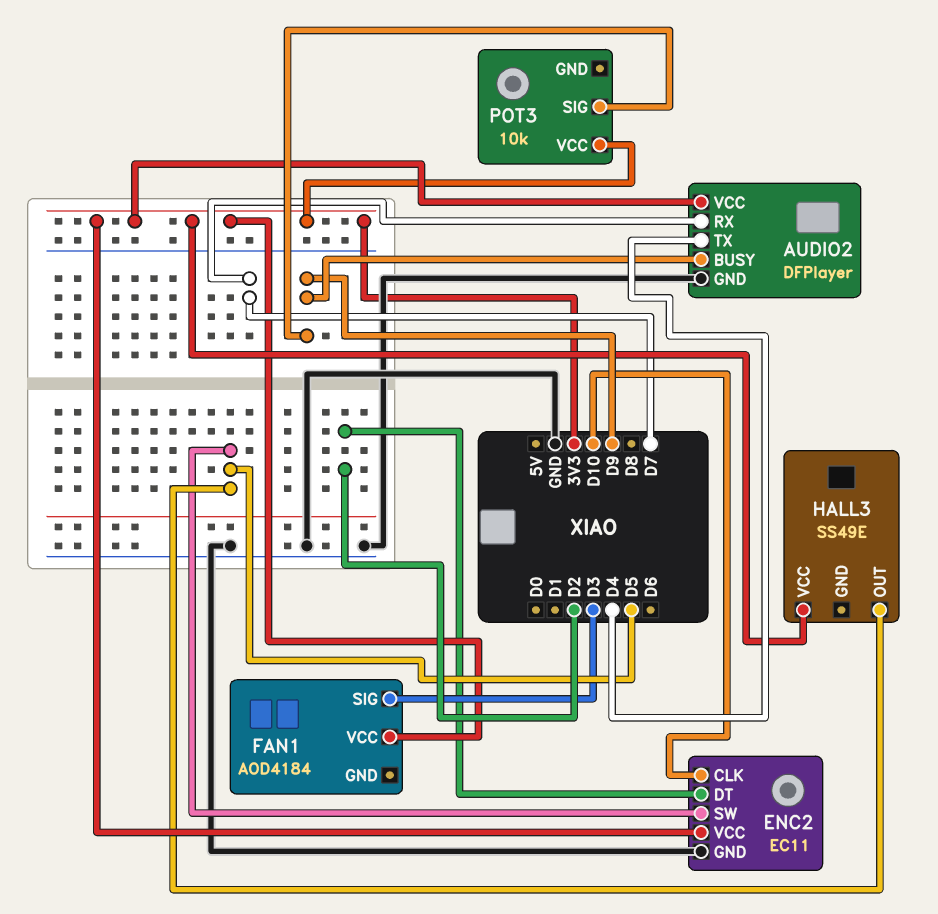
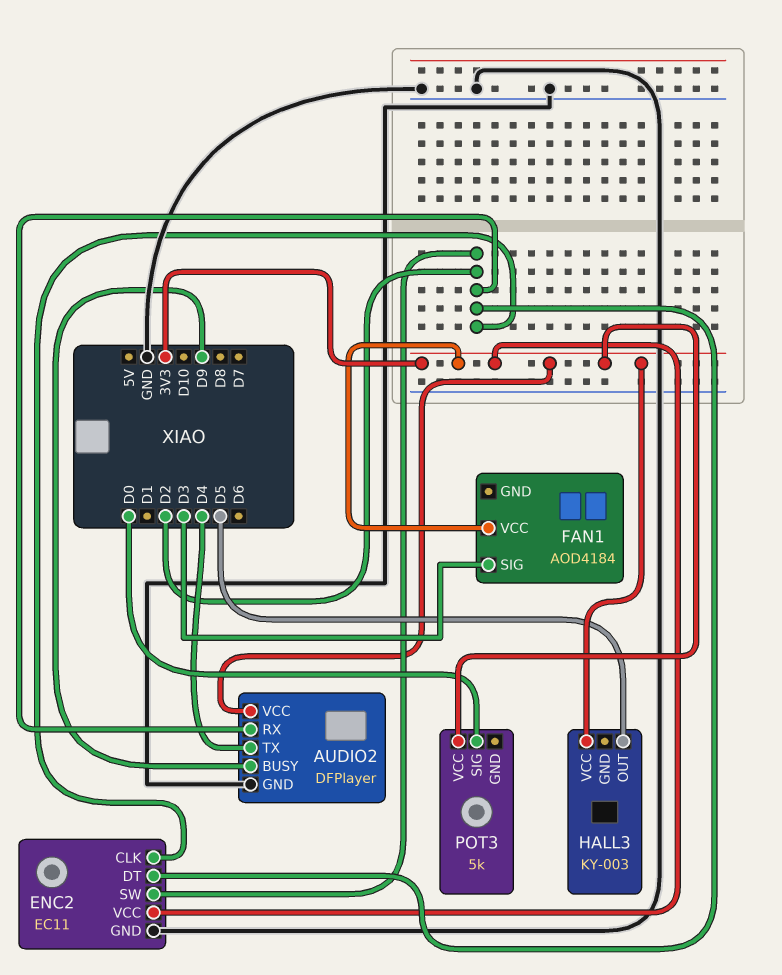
AUDIO2 pin RX: D7 -> D2
ENC2 pin CLK: D10 -> D2
ENC2 pin SW: D5 -> D2
HALL3: SS49E -> KY-003
POT3: 10k -> 5k
POT3 pin SIG: D9 -> D0

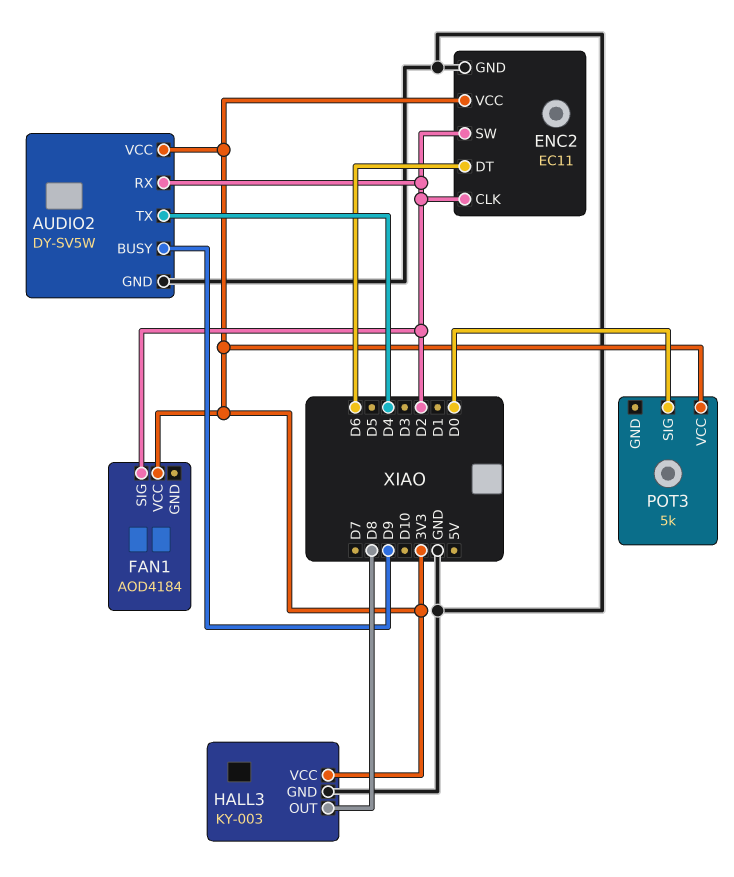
AUDIO2: DFPlayer -> DY-SV5W
ENC2 pin DT: D2 -> D6
FAN1 pin SIG: D3 -> D2
HALL3 pin GND: none -> GND
HALL3 pin OUT: D5 -> D8

